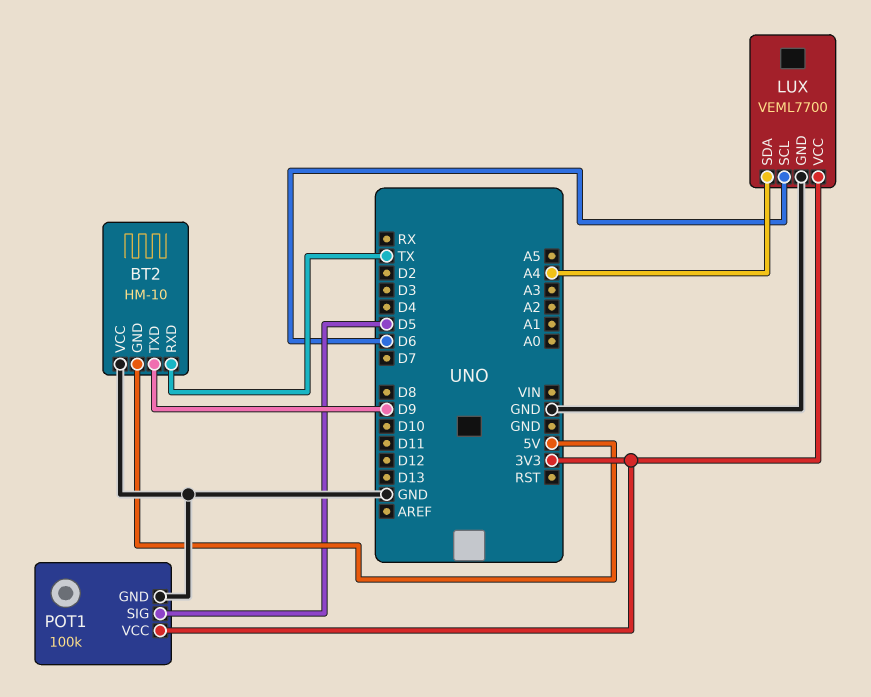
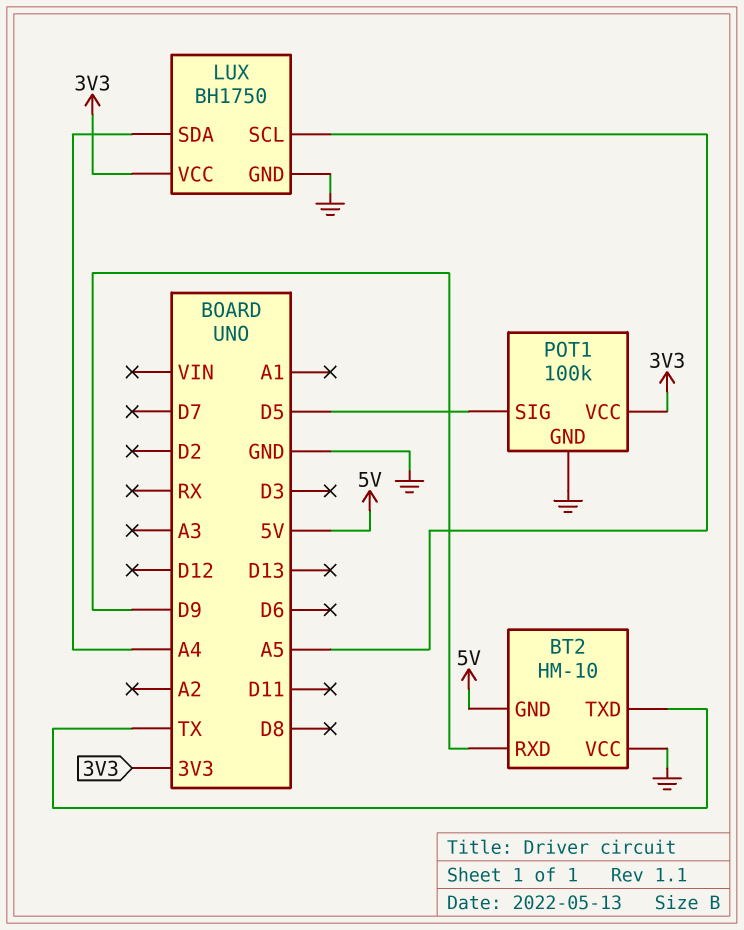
BT2 pin RXD: TX -> D9
BT2 pin TXD: D9 -> TX
LUX: VEML7700 -> BH1750
LUX pin SCL: D6 -> A5

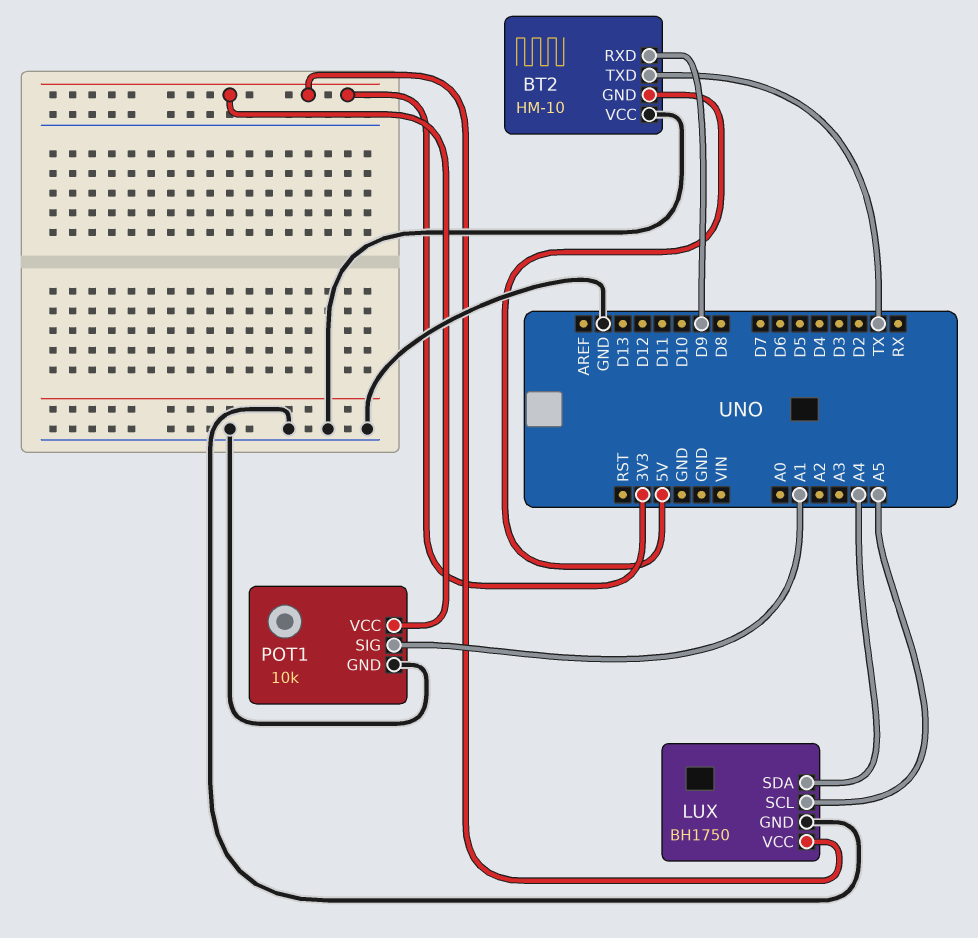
POT1: 100k -> 10k
POT1 pin SIG: D5 -> A1

